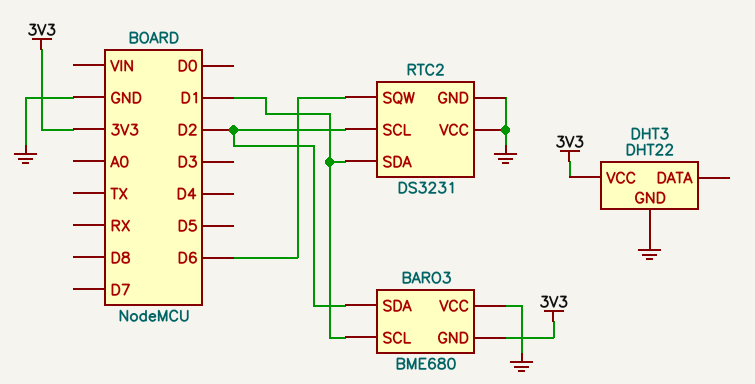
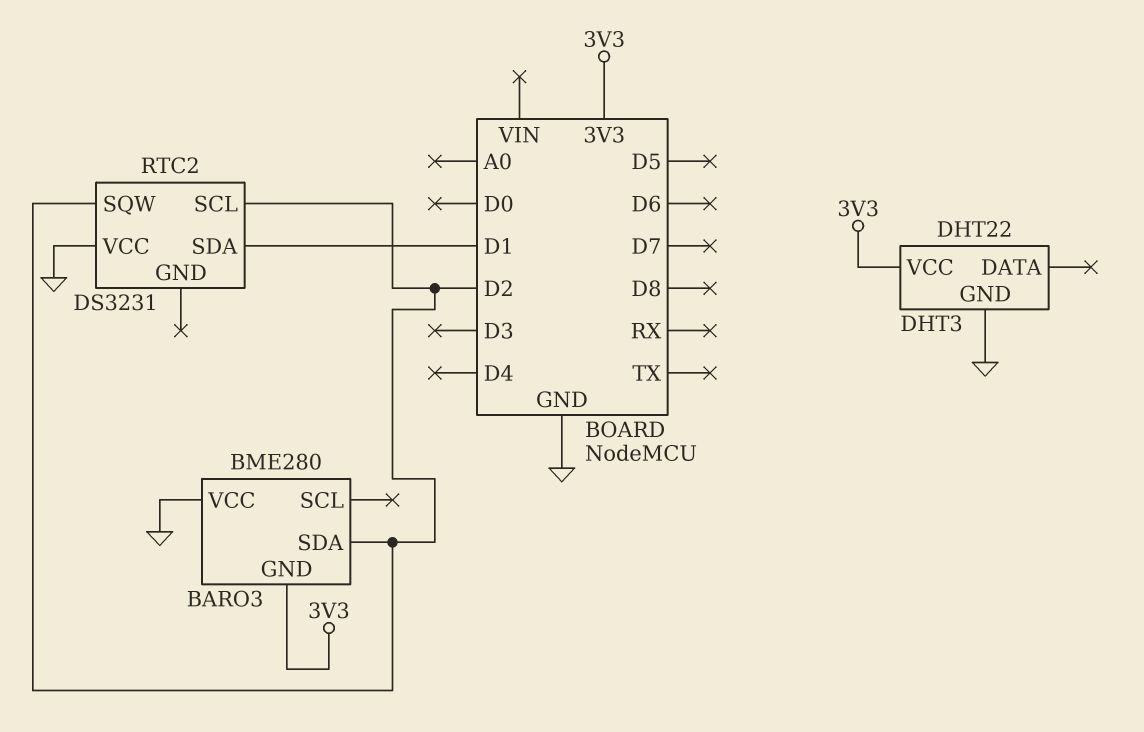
BARO3: BME680 -> BME280
BARO3 pin SCL: D1 -> none
RTC2 pin GND: GND -> none
RTC2 pin SQW: D6 -> D2

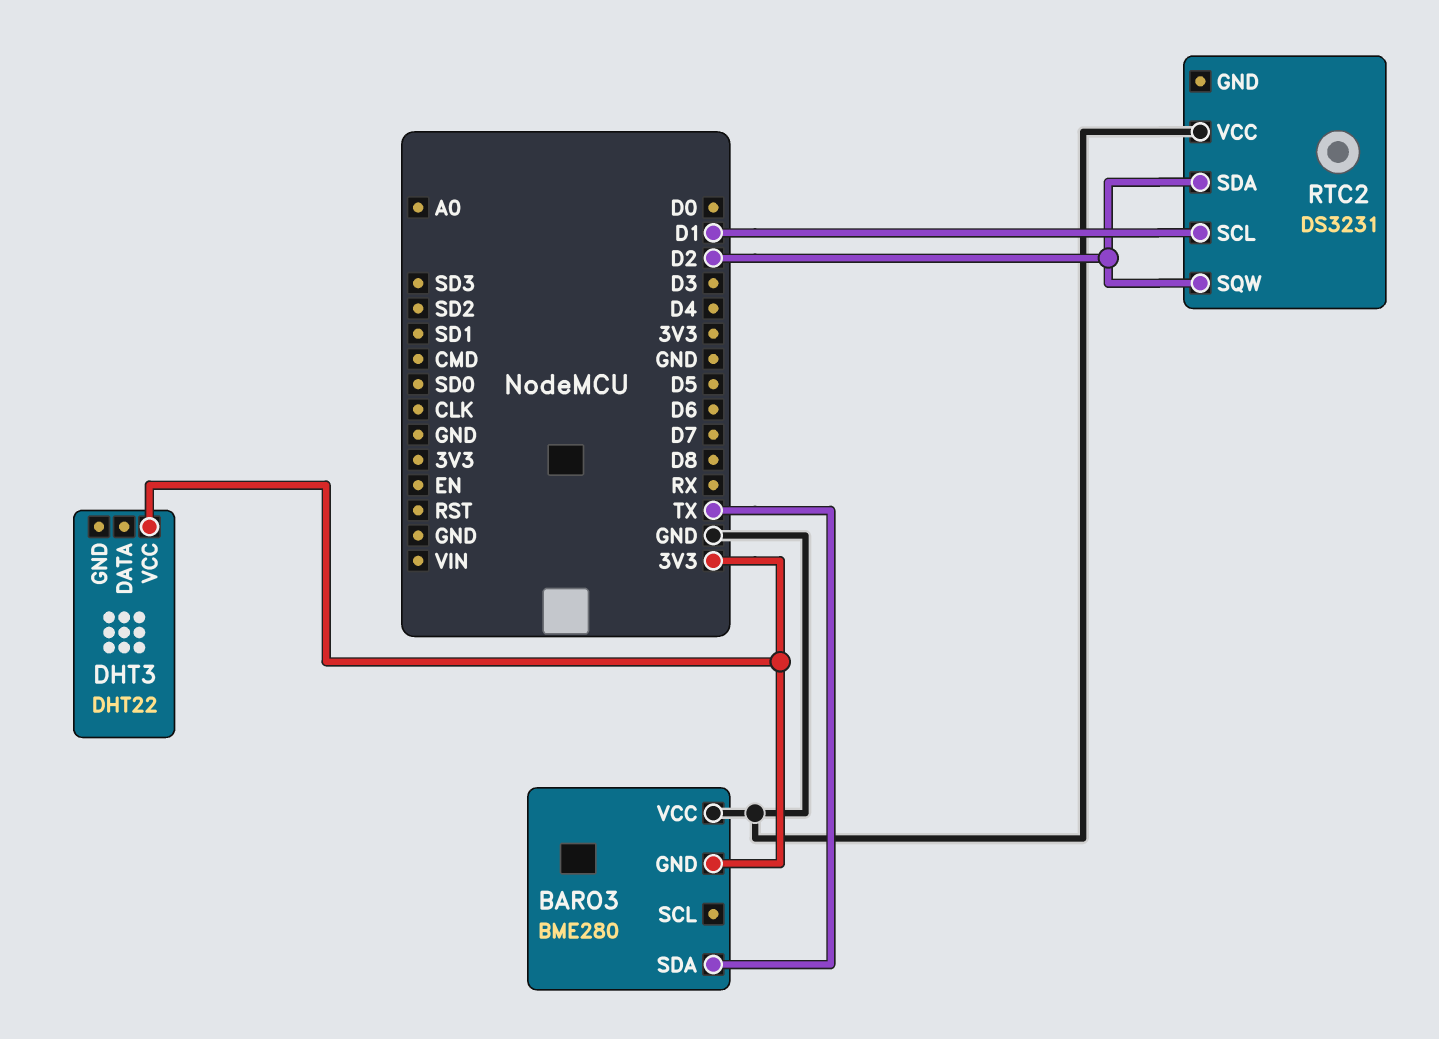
BARO3 pin SDA: D2 -> TX
DHT3 pin GND: GND -> none
RTC2 pin SCL: D2 -> D1
RTC2 pin SDA: D1 -> D2

